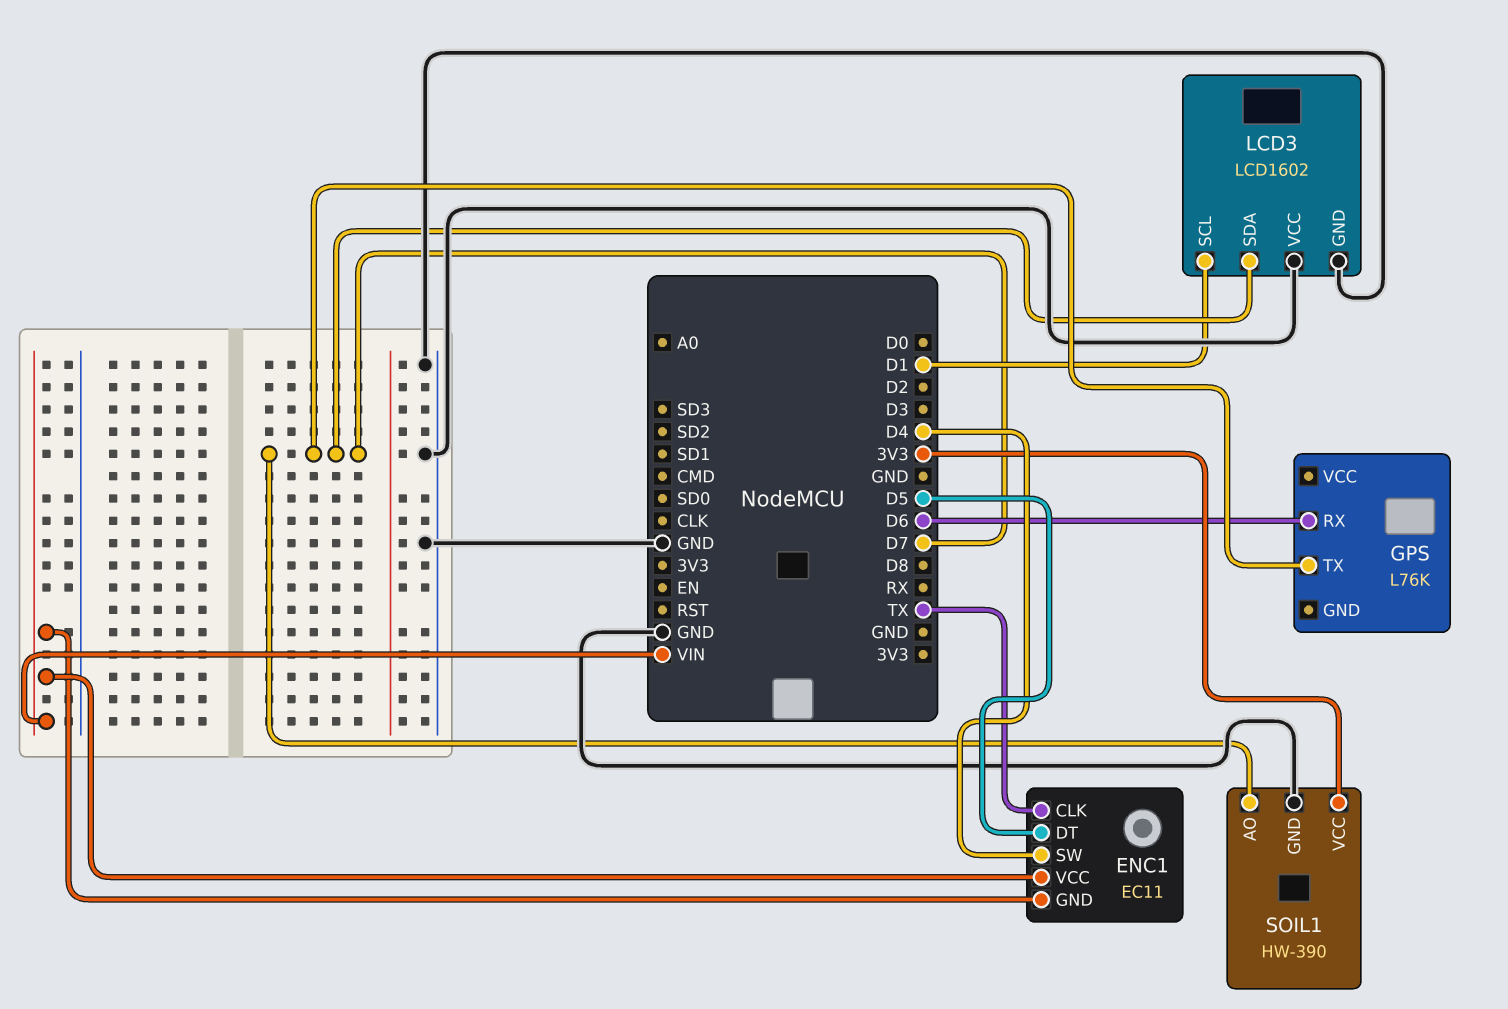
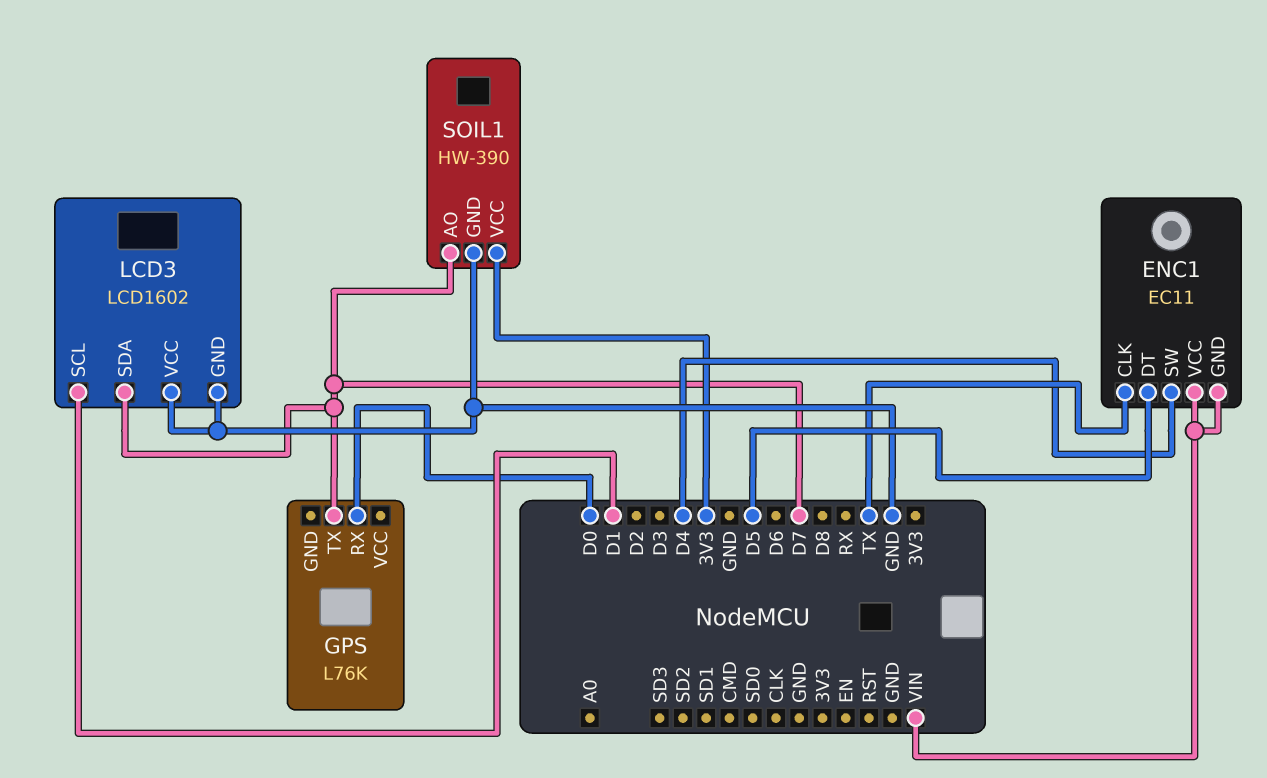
GPS pin RX: D6 -> D0

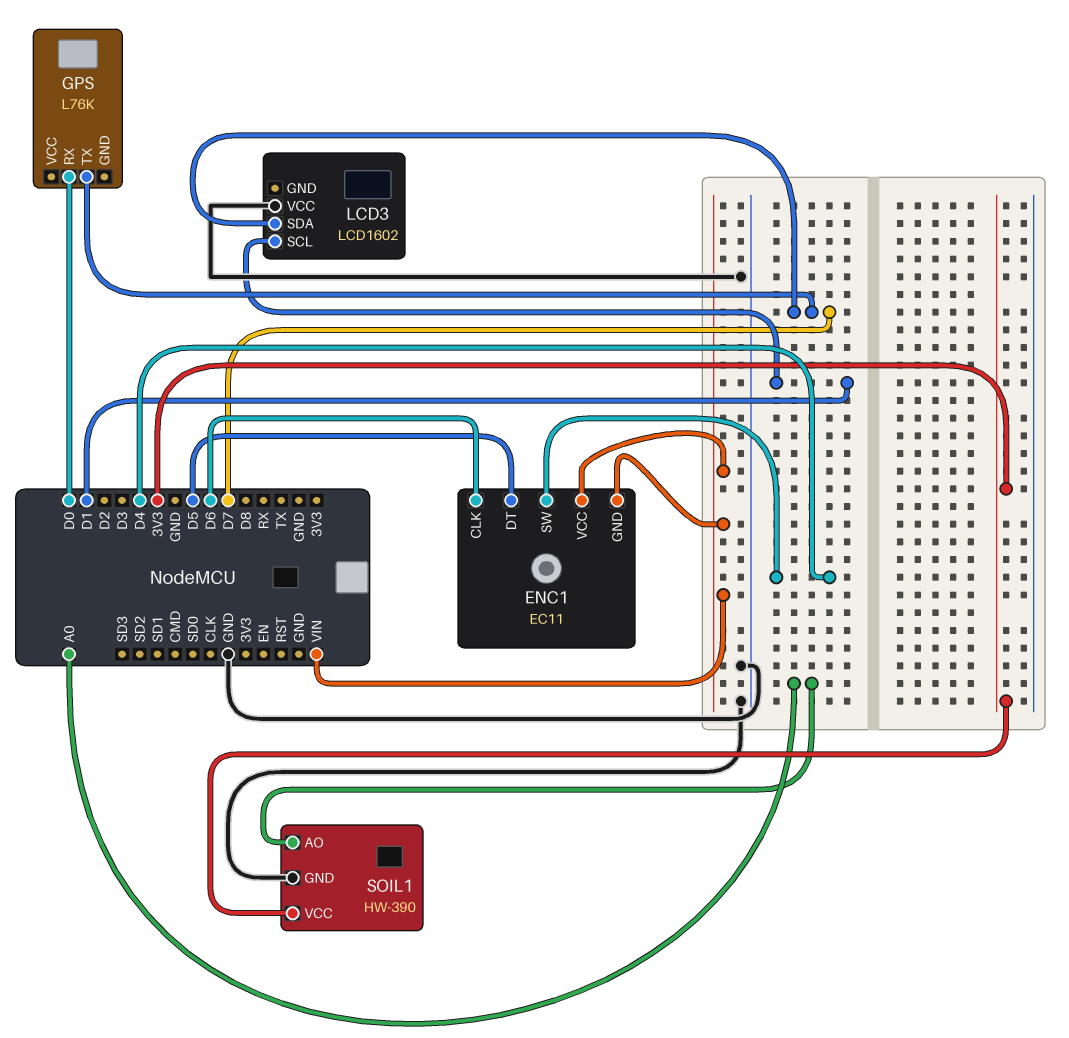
ENC1 pin CLK: TX -> D6
LCD3 pin GND: GND -> none
SOIL1 pin AO: D7 -> A0

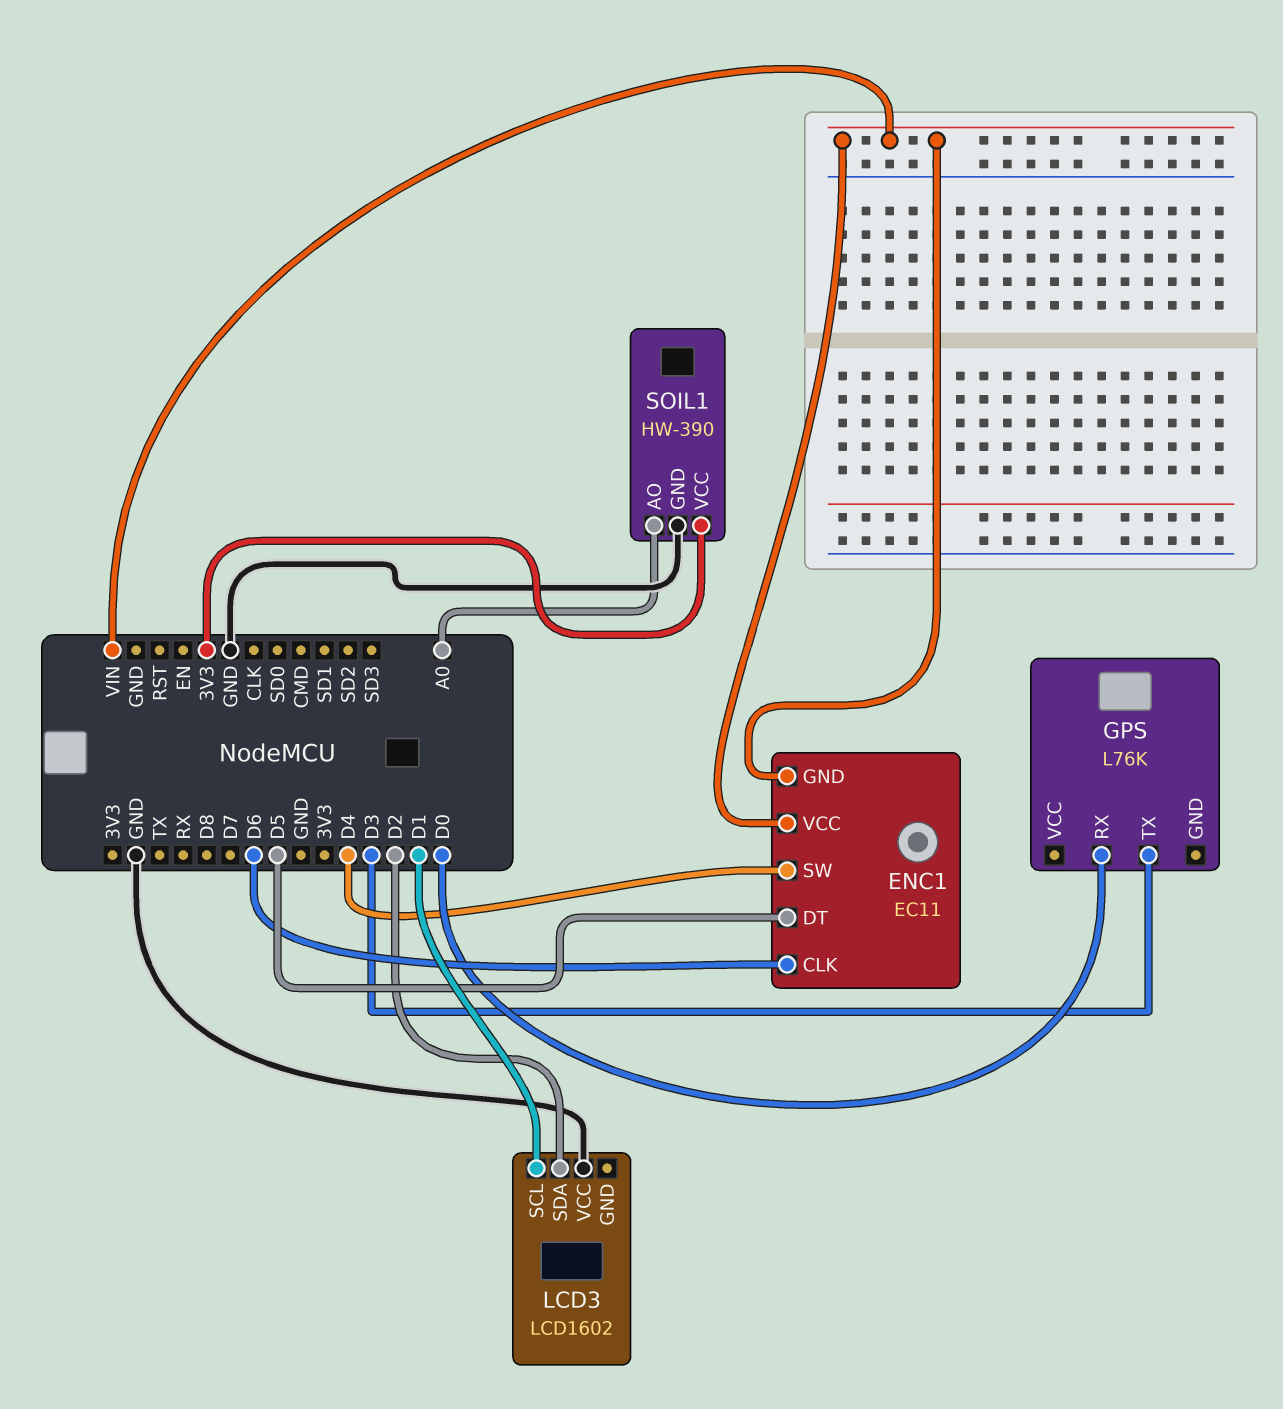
GPS pin TX: D7 -> D3
LCD3 pin SDA: D7 -> D2

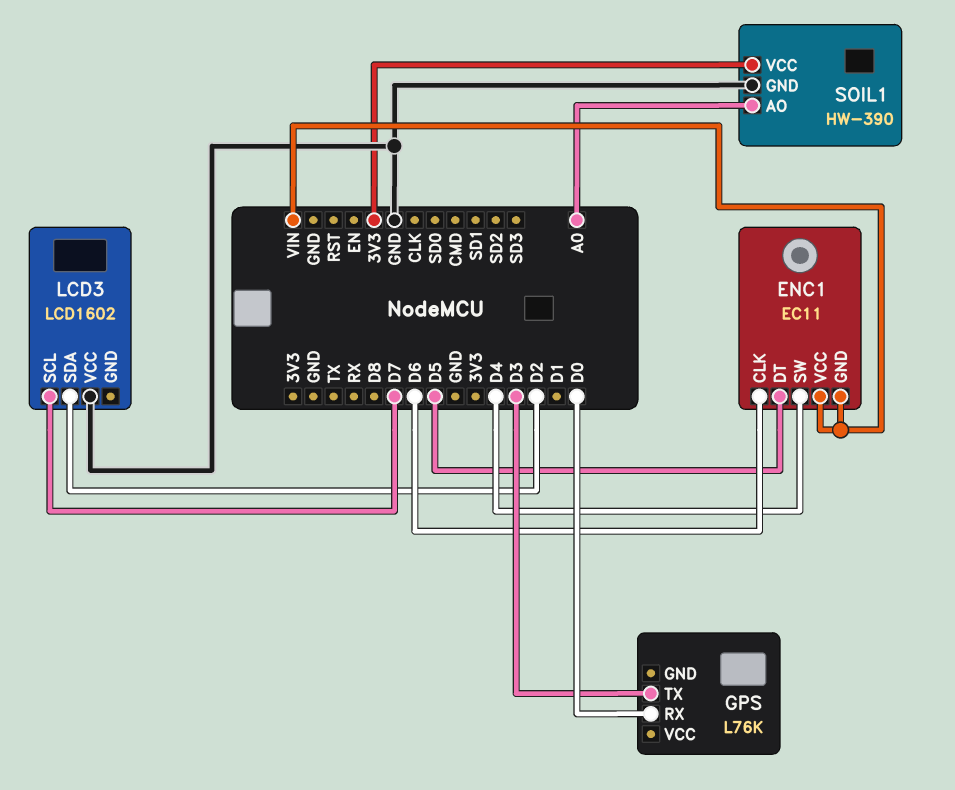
LCD3 pin SCL: D1 -> D7

